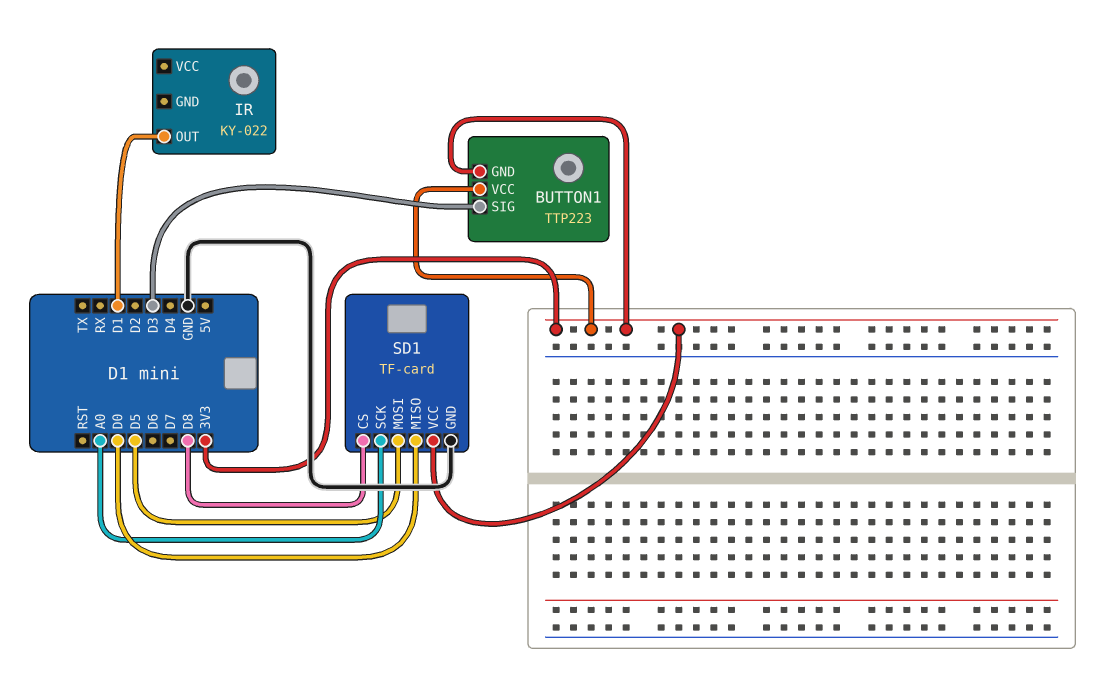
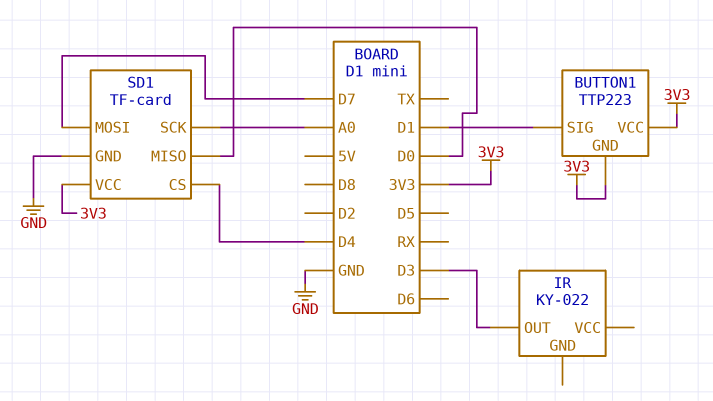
BUTTON1 pin SIG: D3 -> D1
IR pin OUT: D1 -> D3
SD1 pin CS: D8 -> D4
SD1 pin MOSI: D5 -> D7

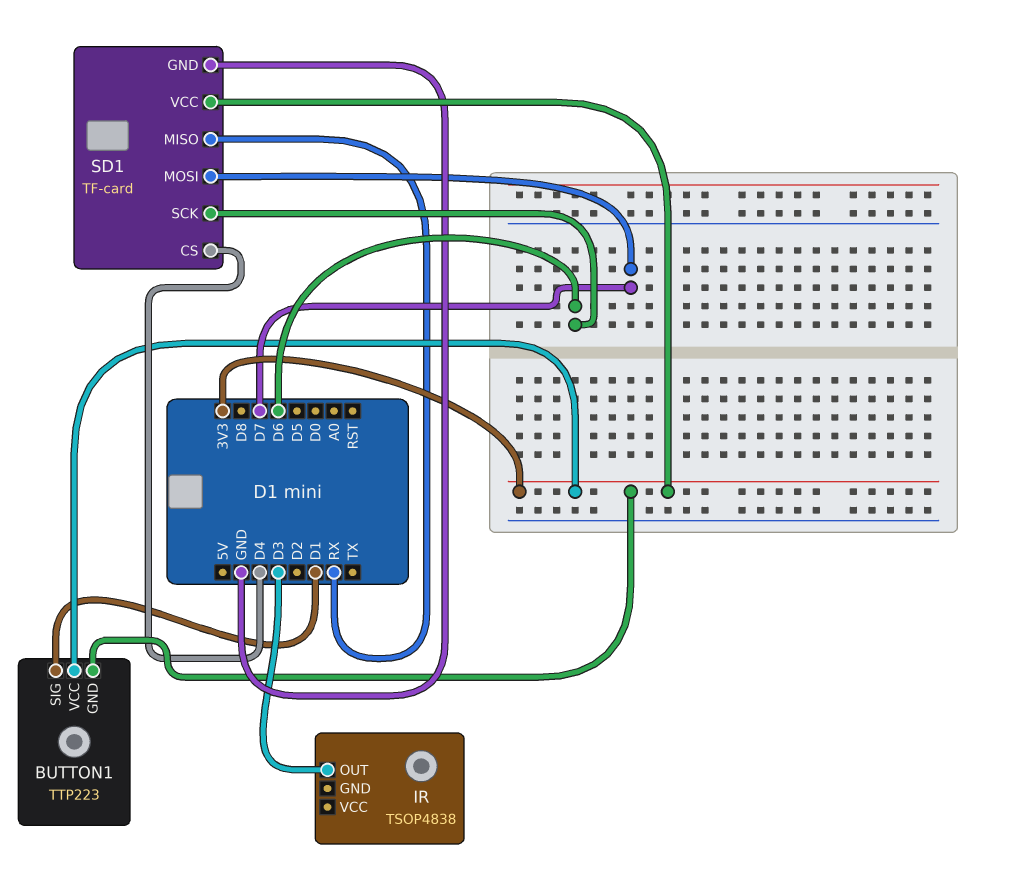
IR: KY-022 -> TSOP4838
SD1 pin MISO: D0 -> RX
SD1 pin SCK: A0 -> D6

